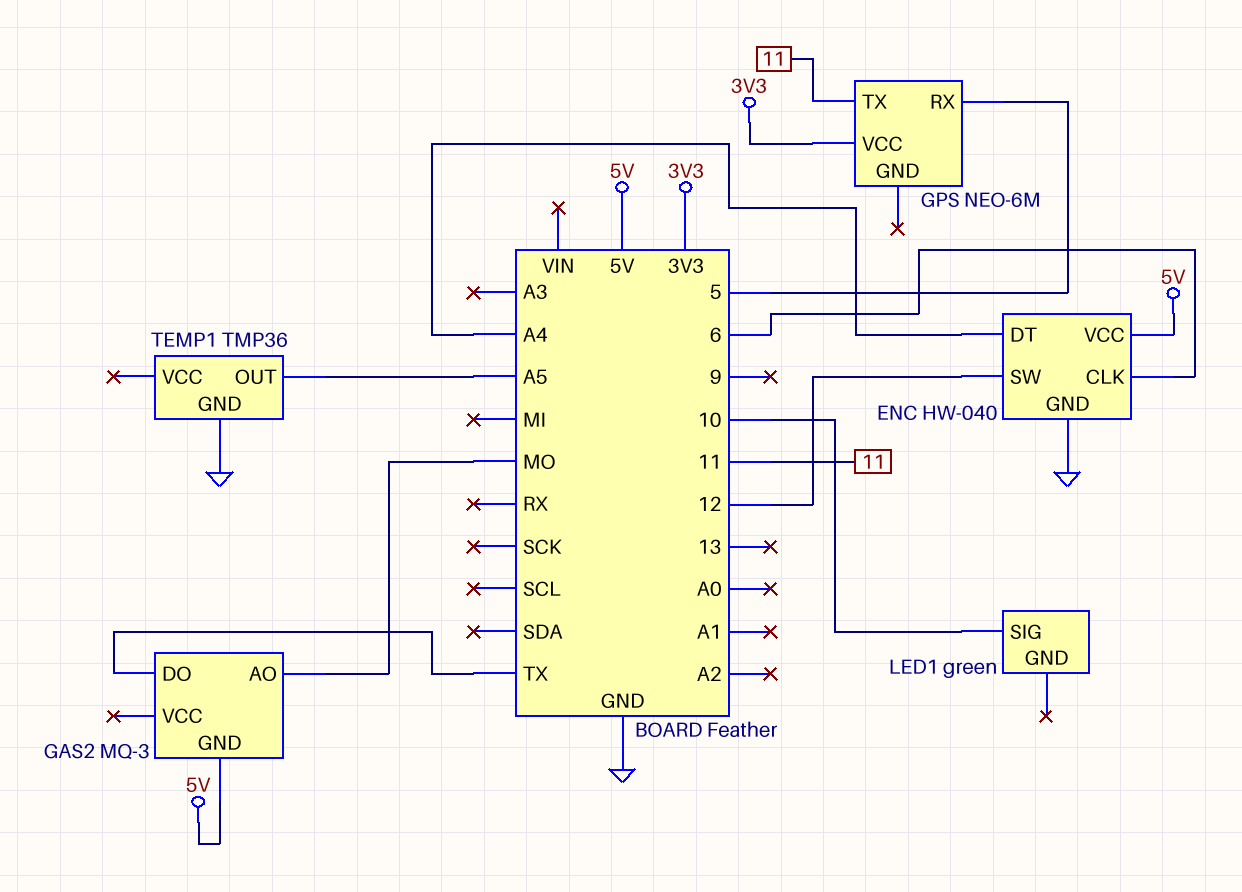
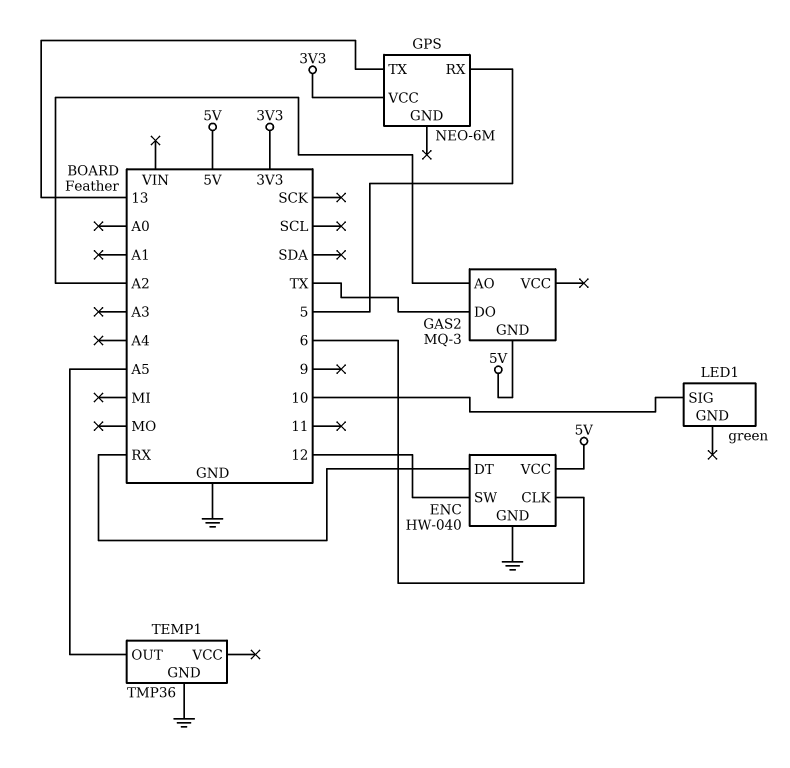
ENC pin DT: A4 -> RX
GAS2 pin AO: MO -> A2
GPS pin TX: 11 -> 13

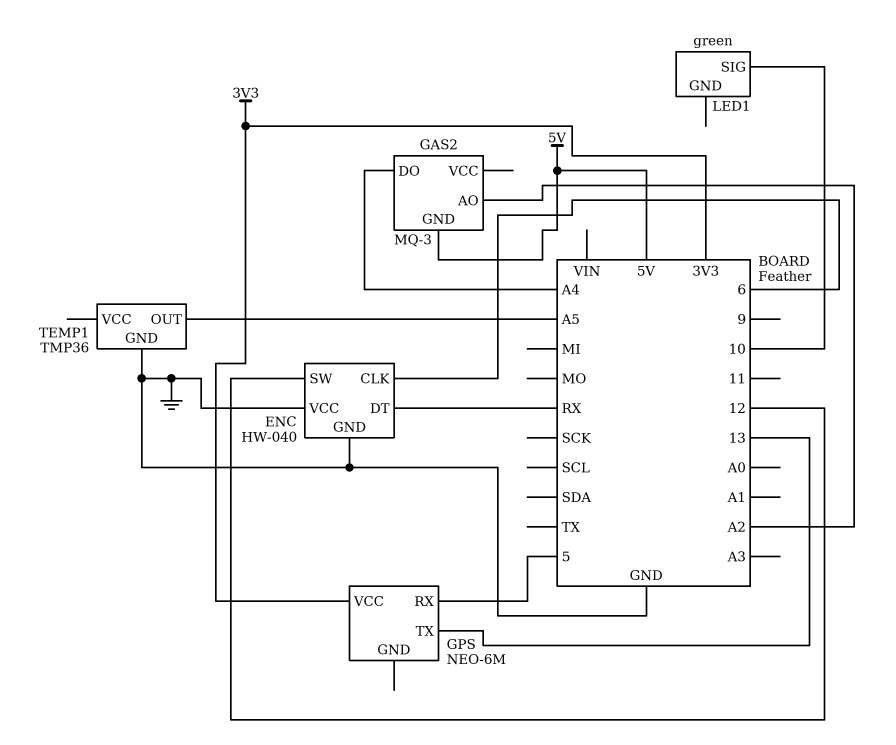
ENC pin VCC: 5V -> GND
GAS2 pin DO: TX -> A4

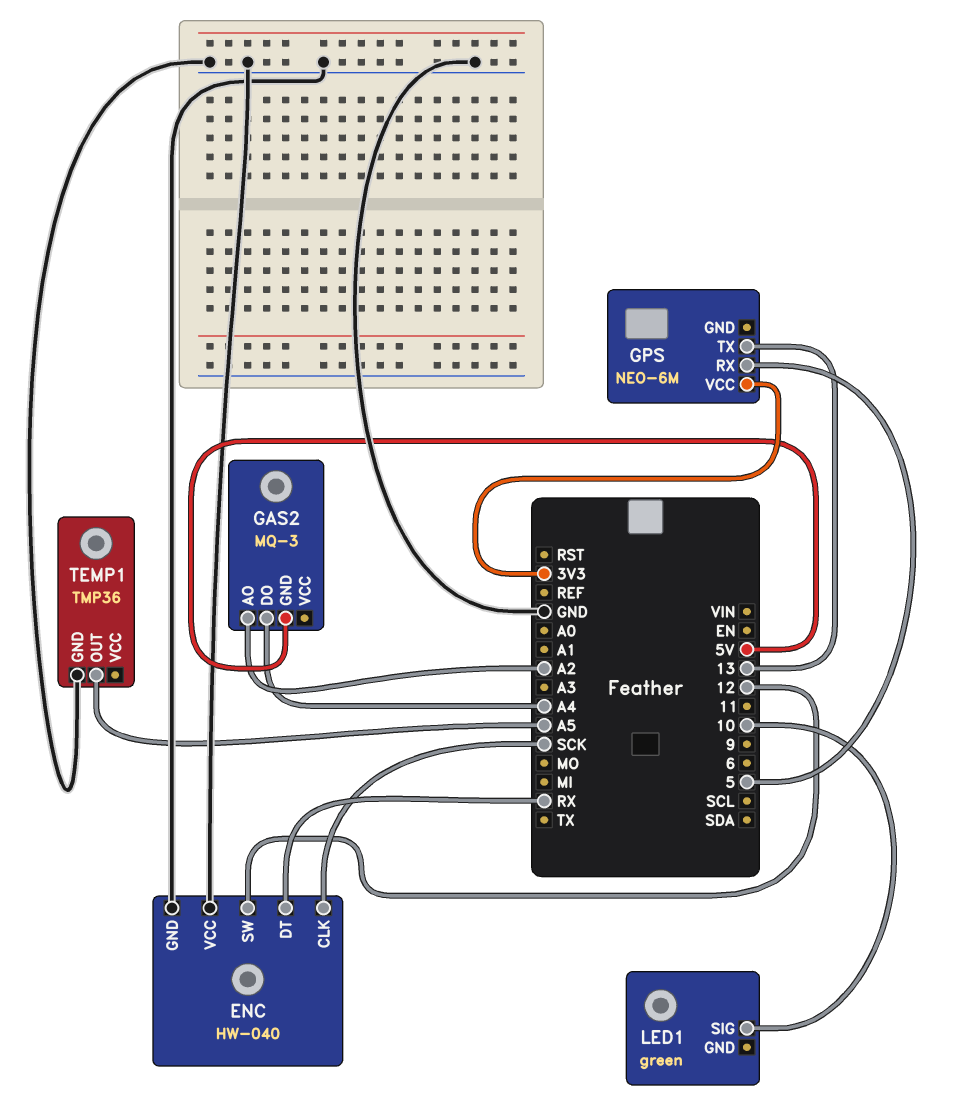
ENC pin CLK: 6 -> SCK

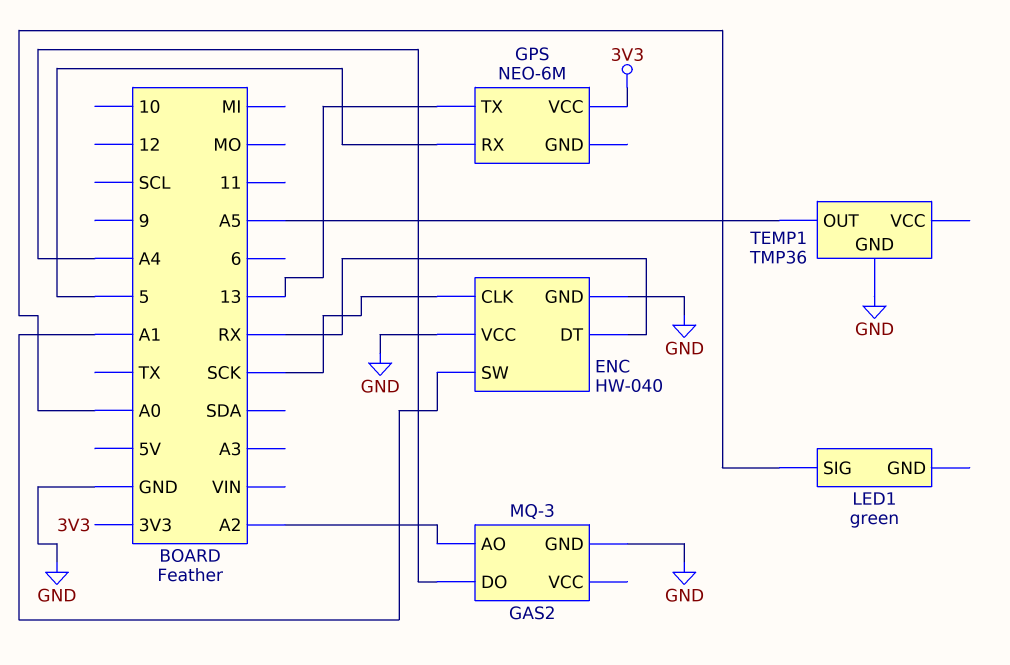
ENC pin SW: 12 -> A1
GAS2 pin GND: 5V -> GND
LED1 pin SIG: 10 -> A0

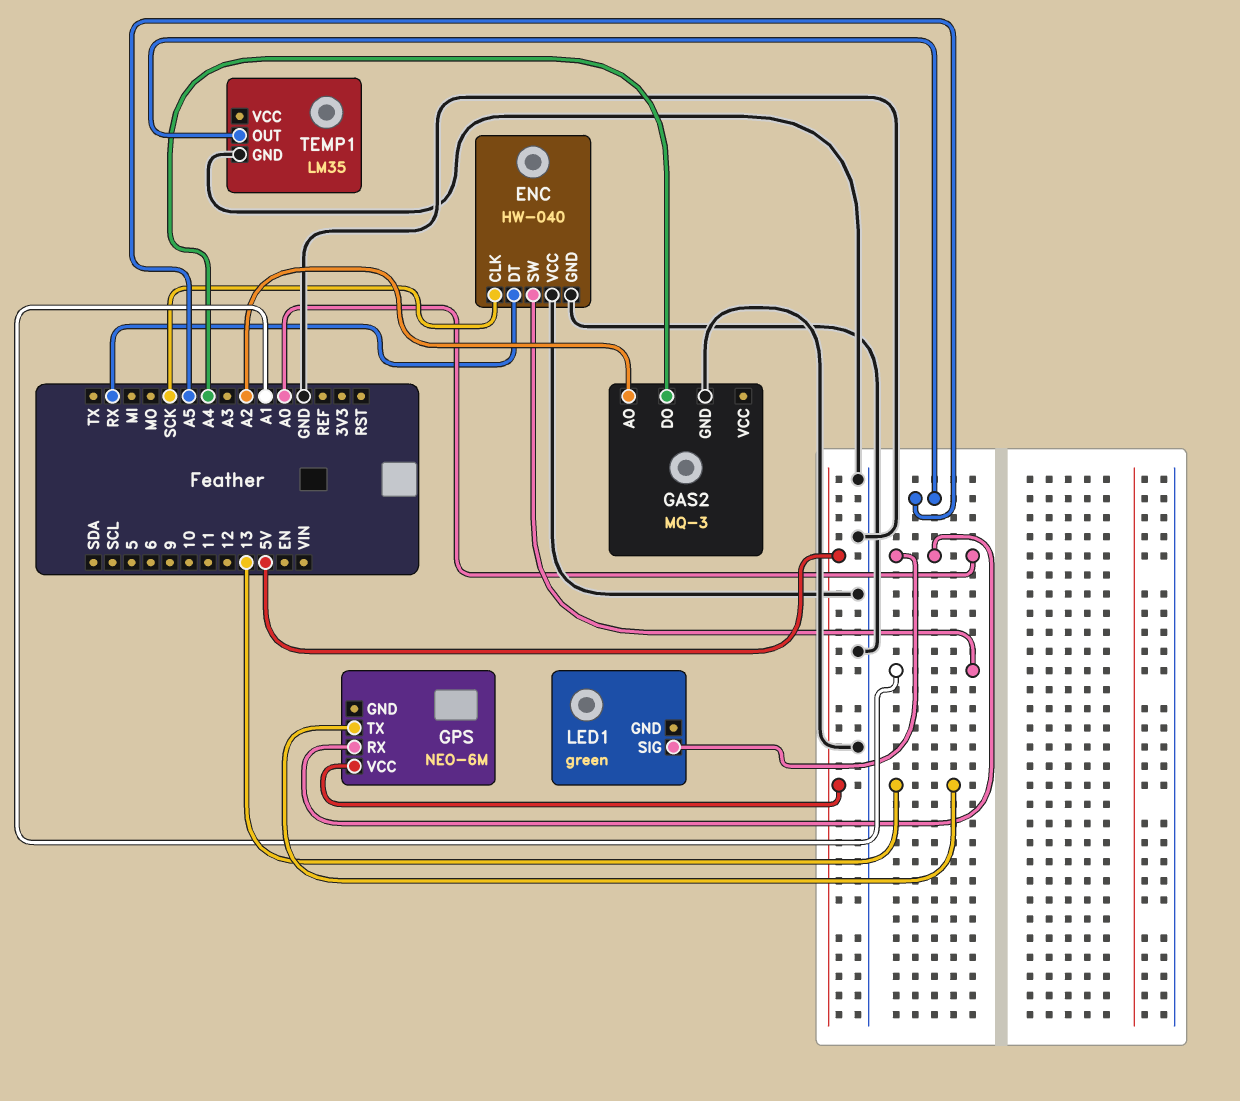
GPS pin RX: 5 -> A0
GPS pin VCC: 3V3 -> 5V
TEMP1: TMP36 -> LM35

